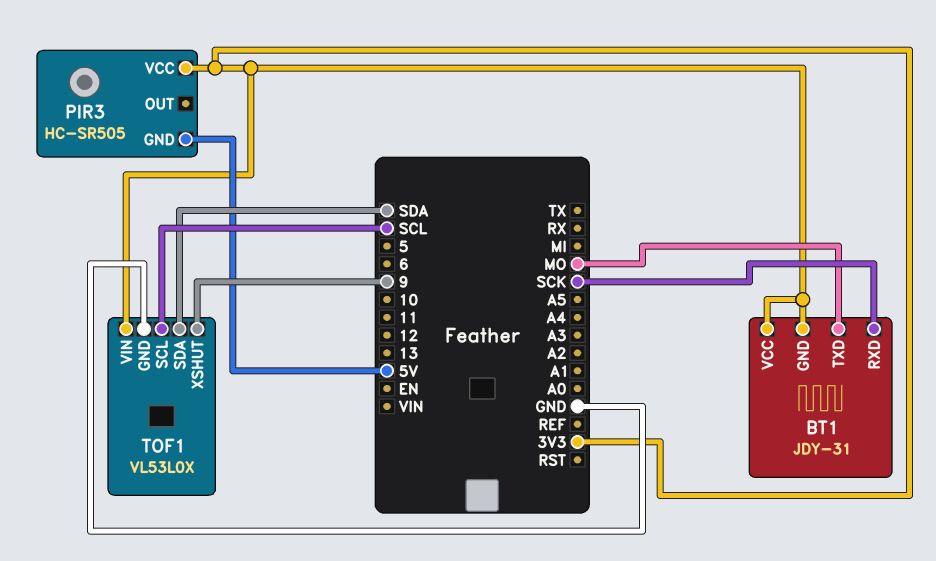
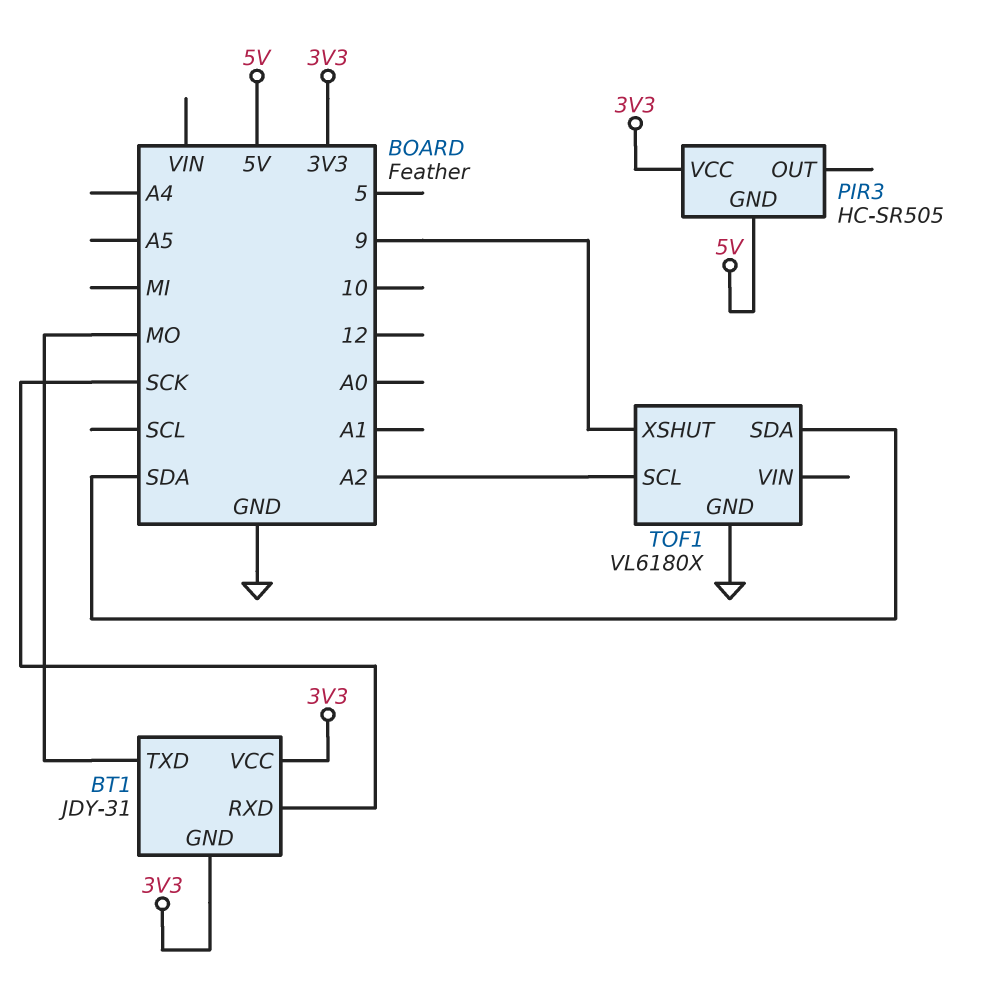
TOF1: VL53L0X -> VL6180X
TOF1 pin SCL: SCL -> A2
TOF1 pin VIN: 3V3 -> none

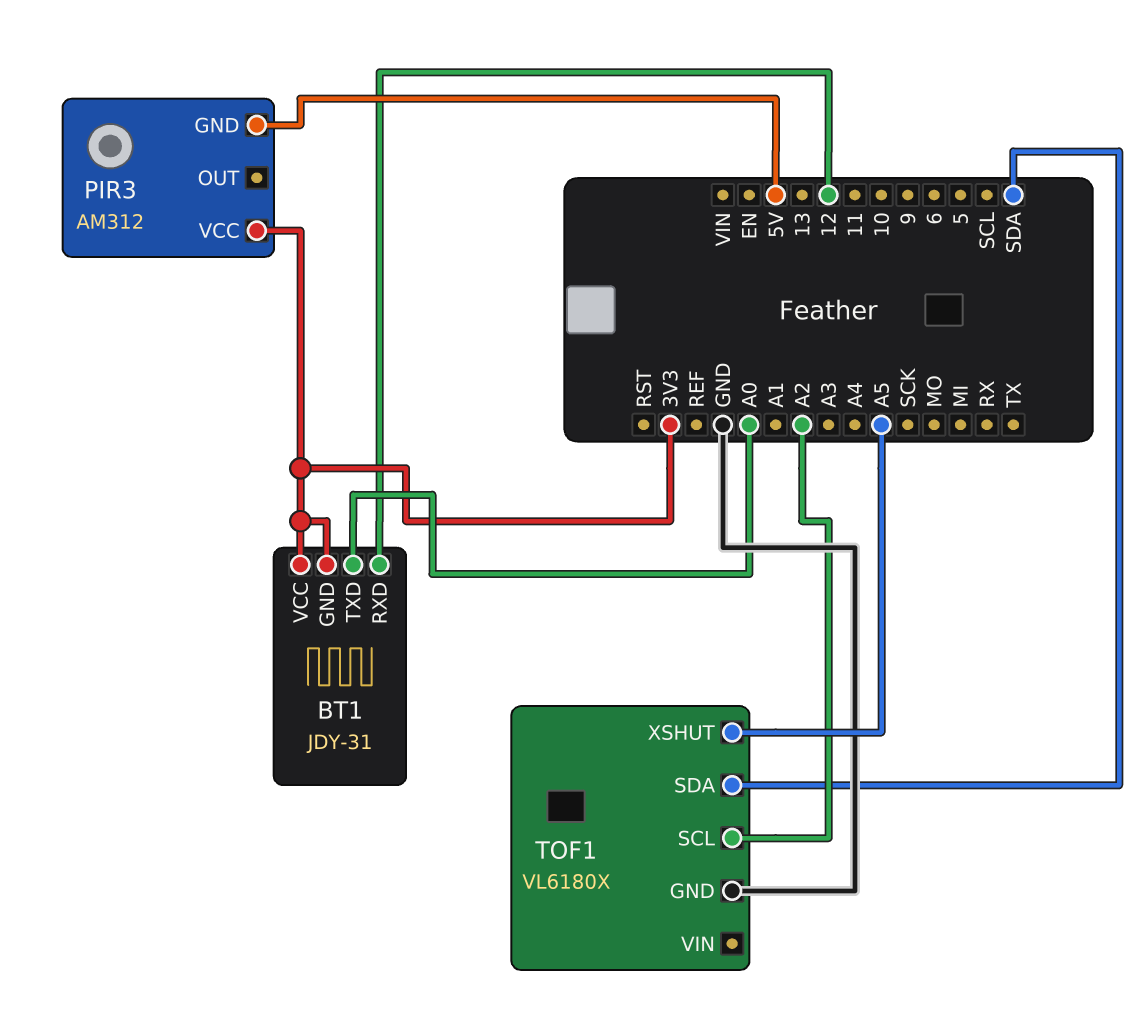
BT1 pin RXD: SCK -> 12
BT1 pin TXD: MO -> A0
PIR3: HC-SR505 -> AM312
TOF1 pin XSHUT: 9 -> A5

